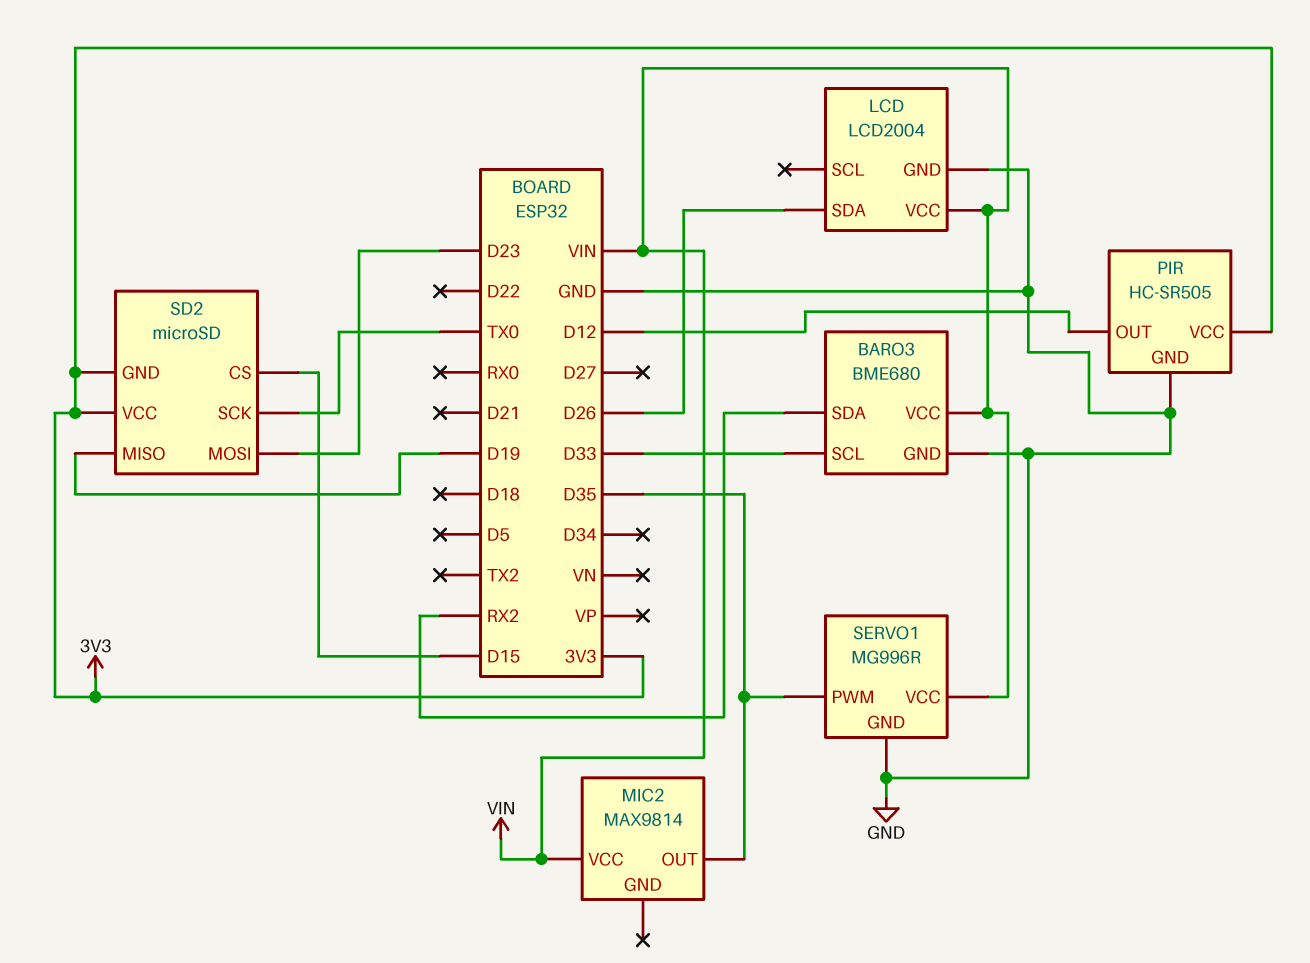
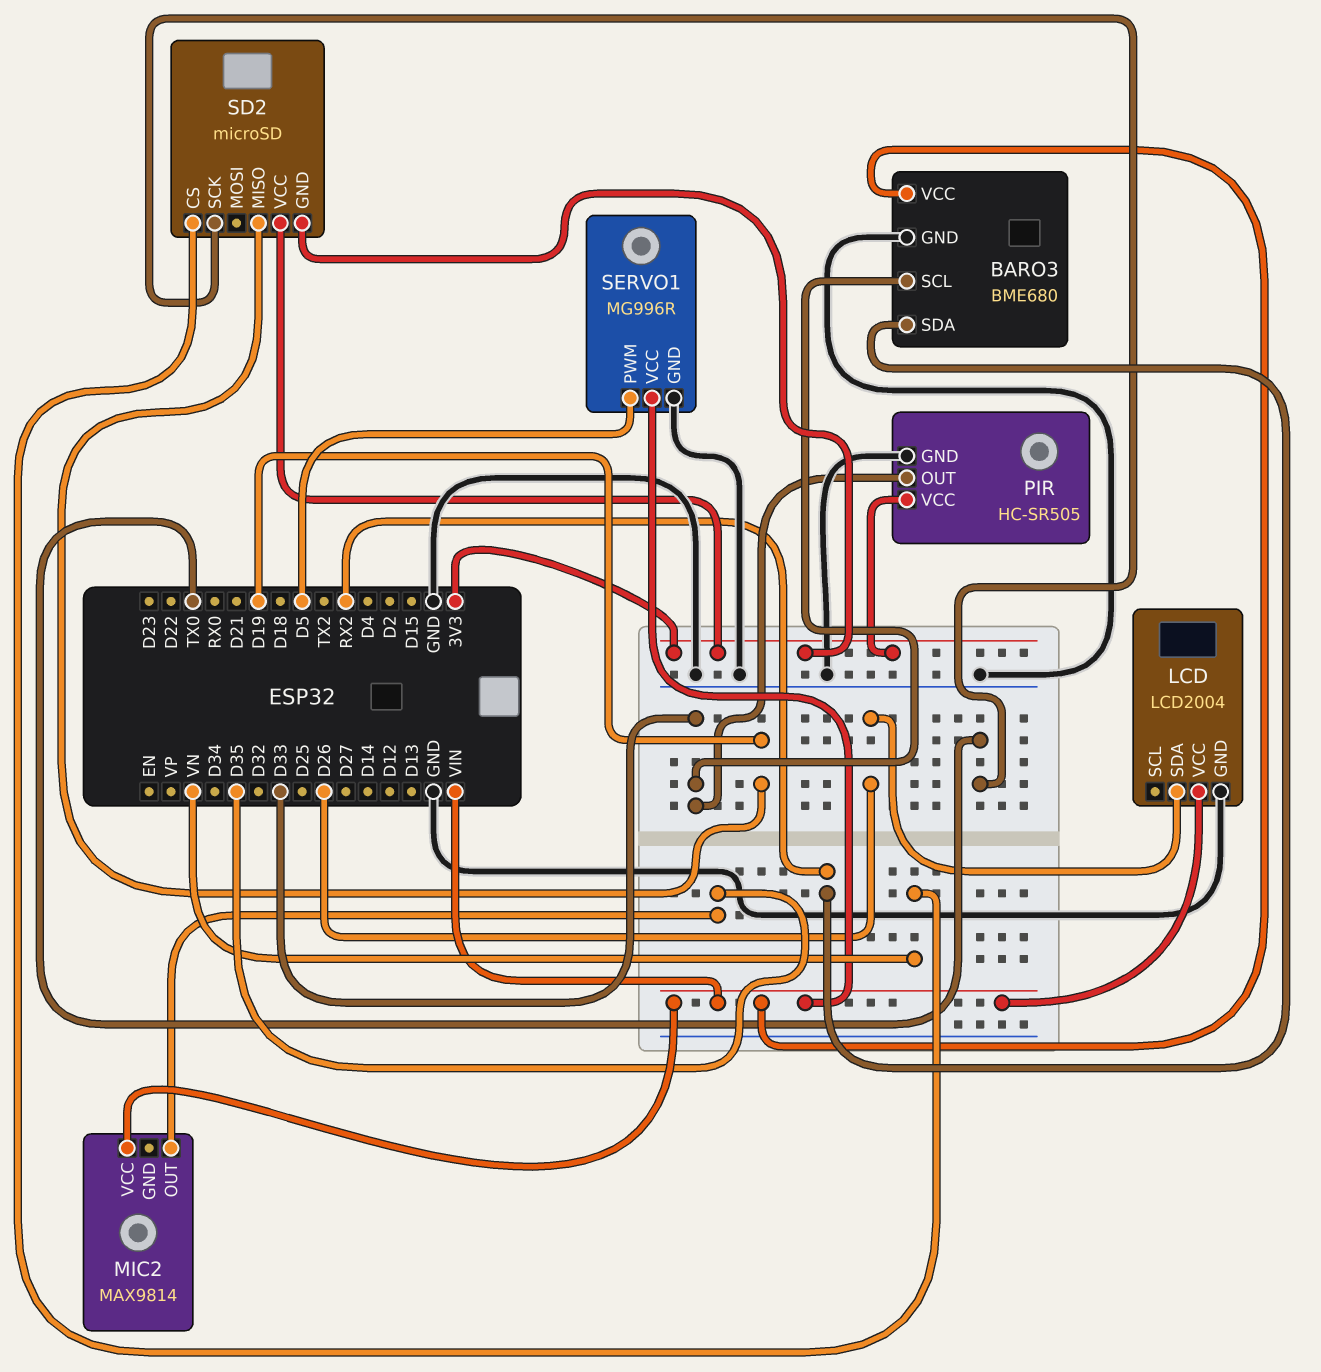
PIR pin OUT: D12 -> D33
SD2 pin CS: D15 -> VN
SD2 pin MOSI: D23 -> none
SERVO1 pin PWM: D35 -> D5

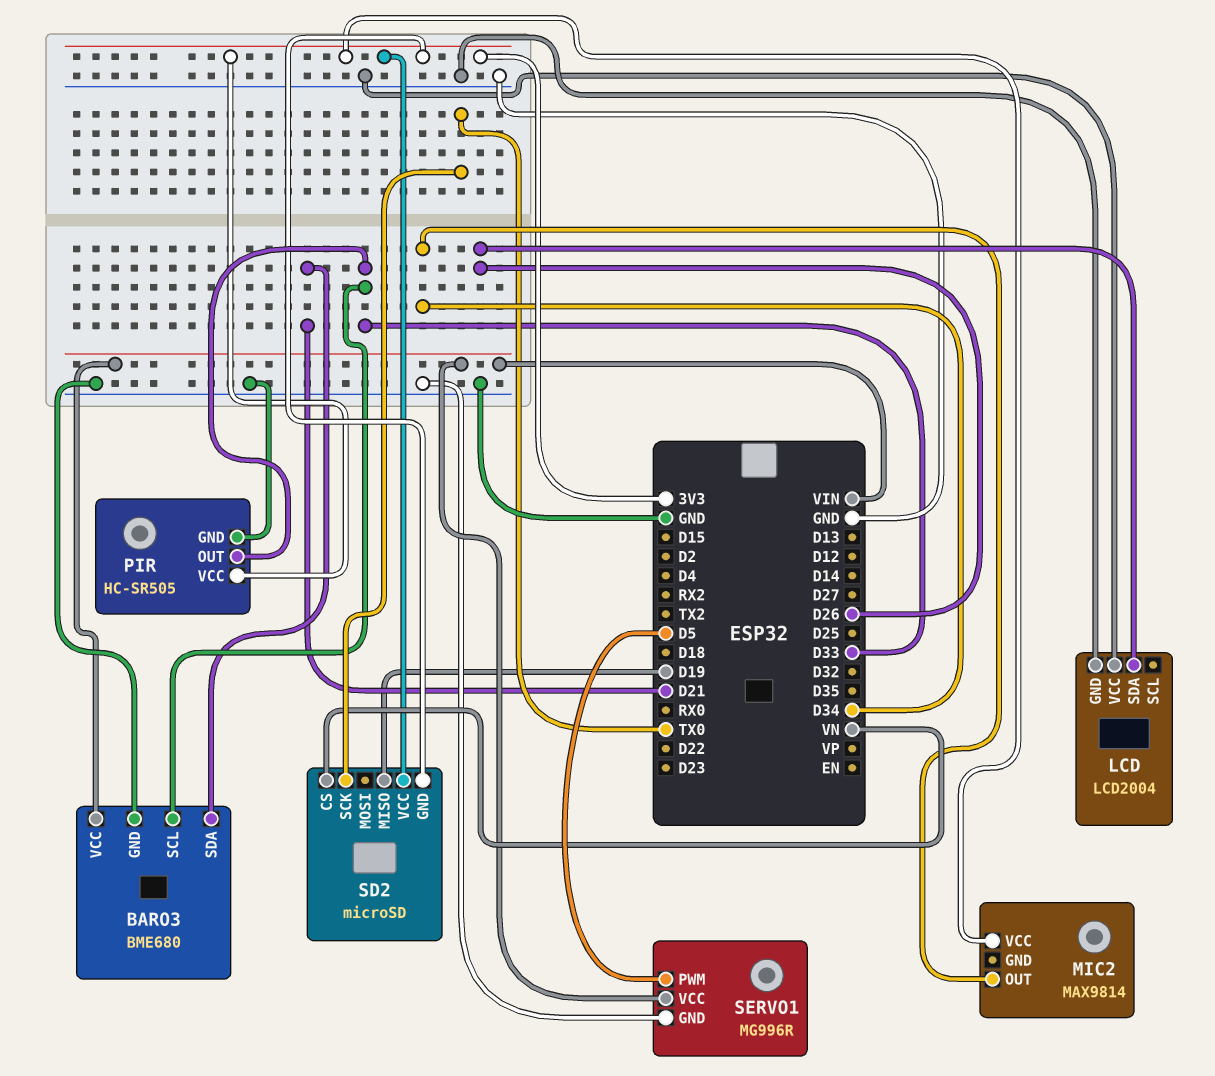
BARO3 pin SDA: RX2 -> D21
LCD pin VCC: VIN -> GND
MIC2 pin OUT: D35 -> D34
MIC2 pin VCC: VIN -> 3V3

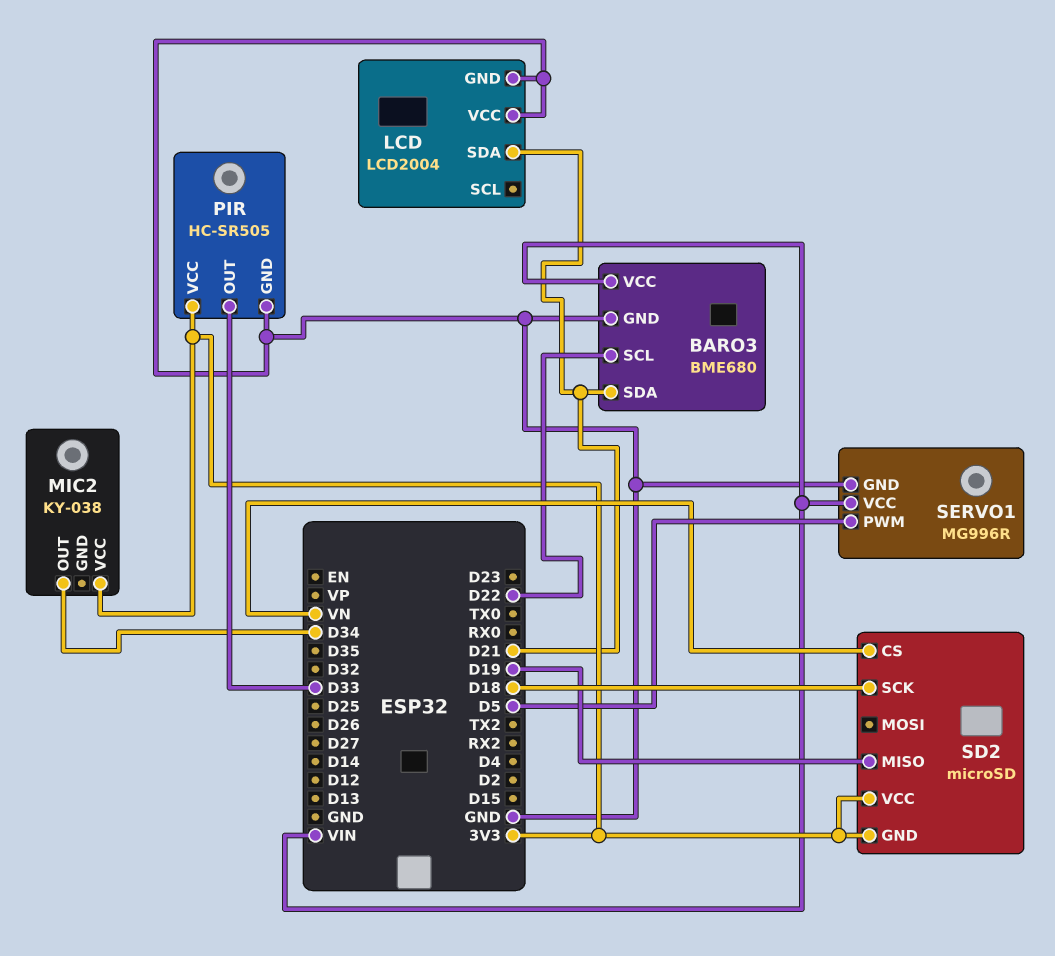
BARO3 pin SCL: D33 -> D22
LCD pin SDA: D26 -> D21
MIC2: MAX9814 -> KY-038
SD2 pin SCK: TX0 -> D18

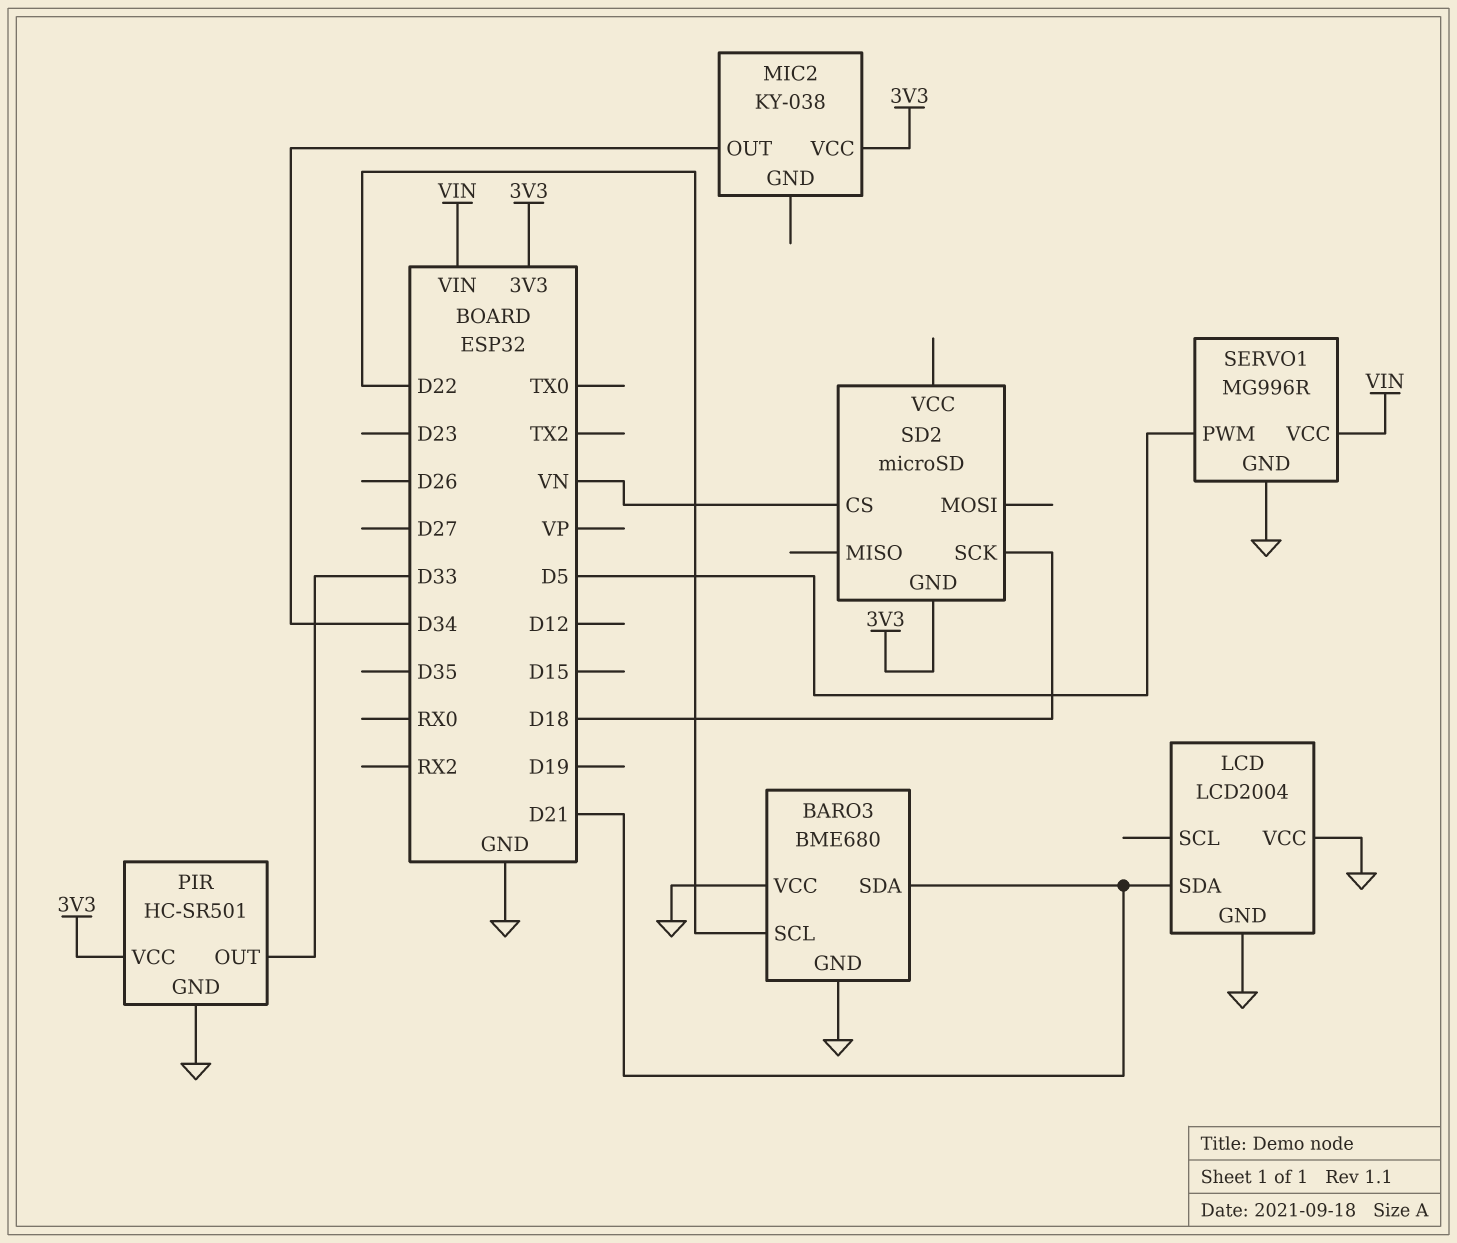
BARO3 pin VCC: VIN -> GND
PIR: HC-SR505 -> HC-SR501
SD2 pin MISO: D19 -> none
SD2 pin VCC: 3V3 -> none

